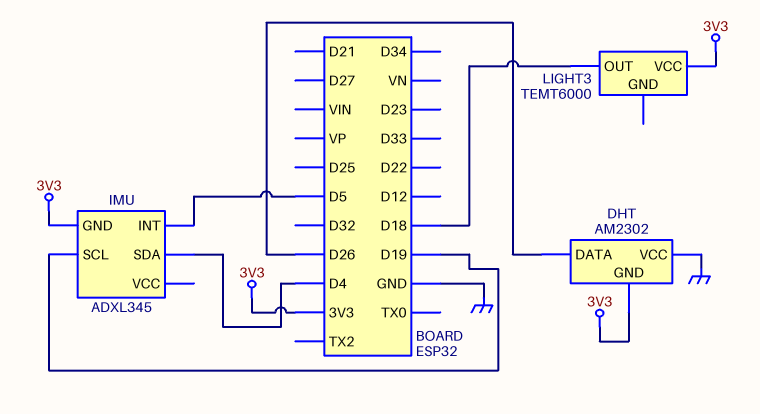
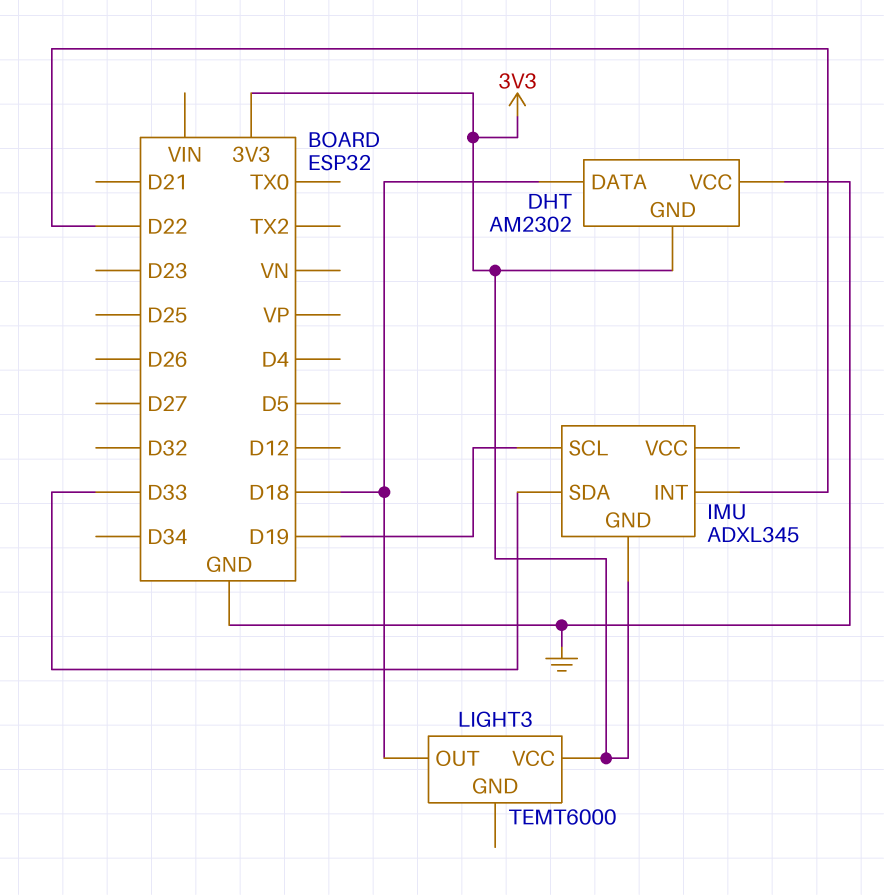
DHT pin DATA: D26 -> D18
IMU pin INT: D5 -> D22
IMU pin SDA: D4 -> D33

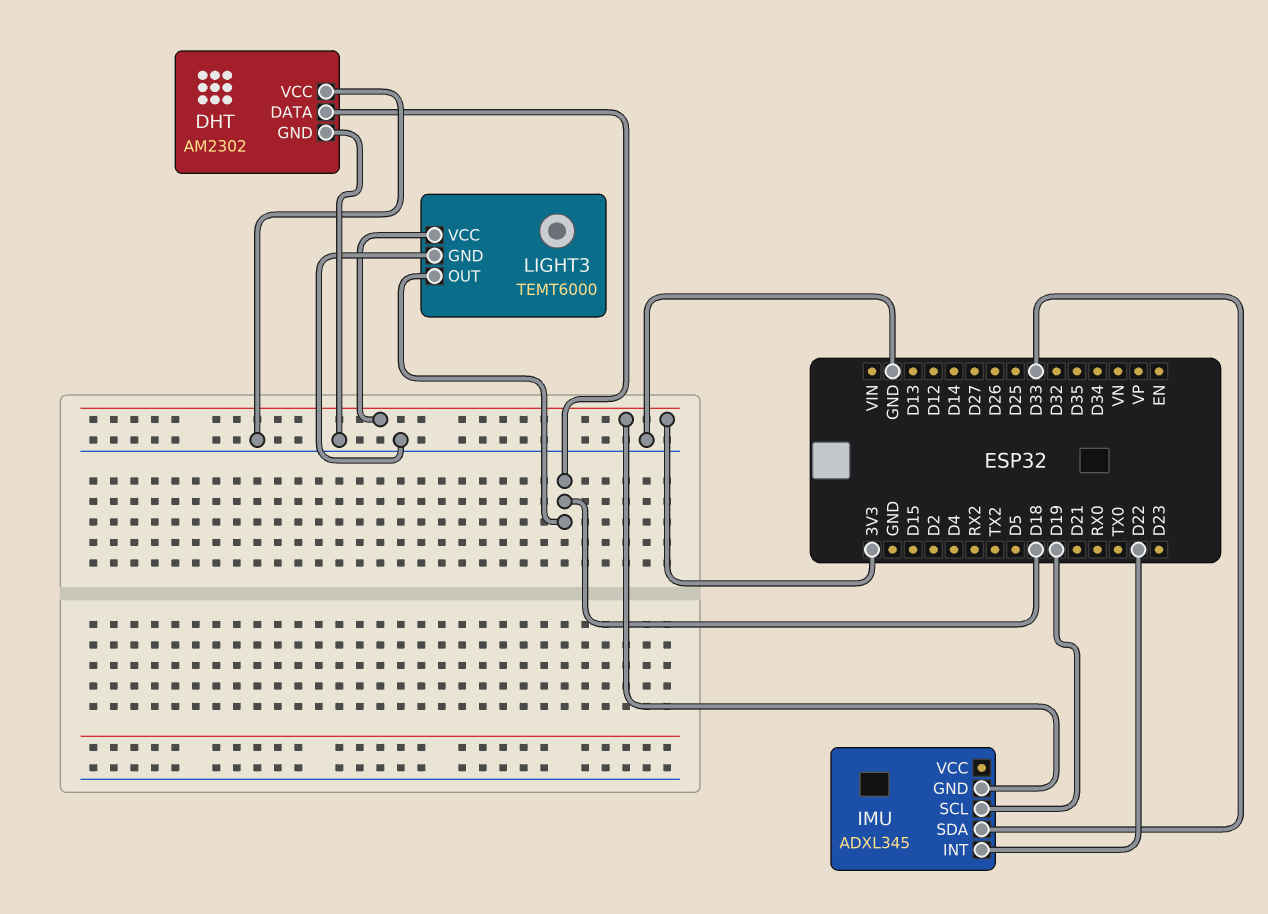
DHT pin GND: 3V3 -> GND
LIGHT3 pin GND: none -> GND

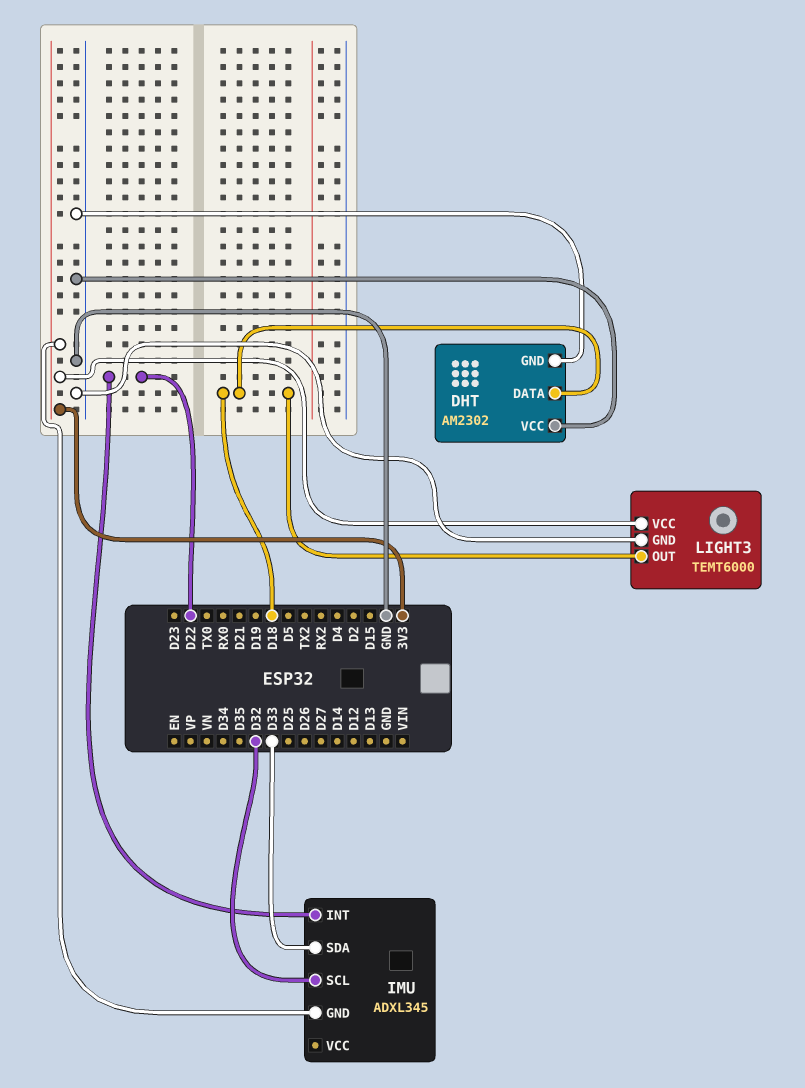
IMU pin SCL: D19 -> D32

